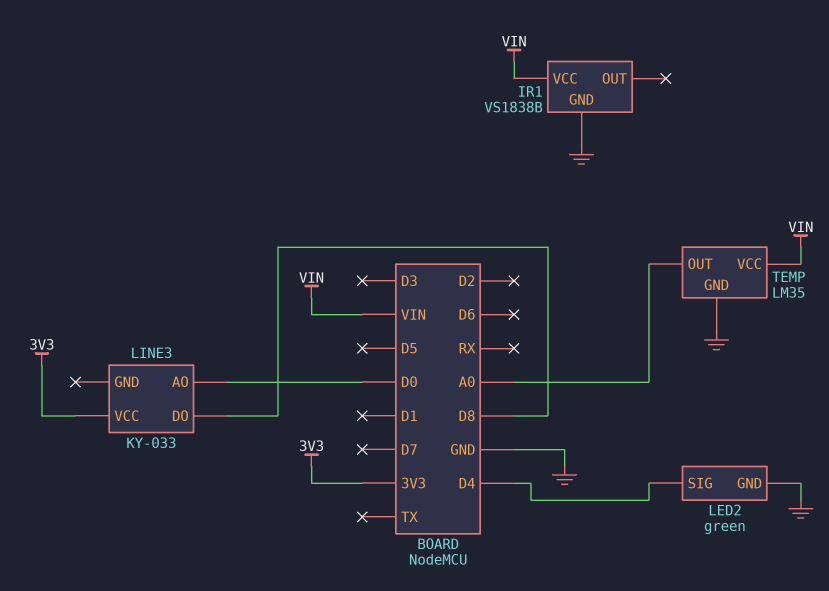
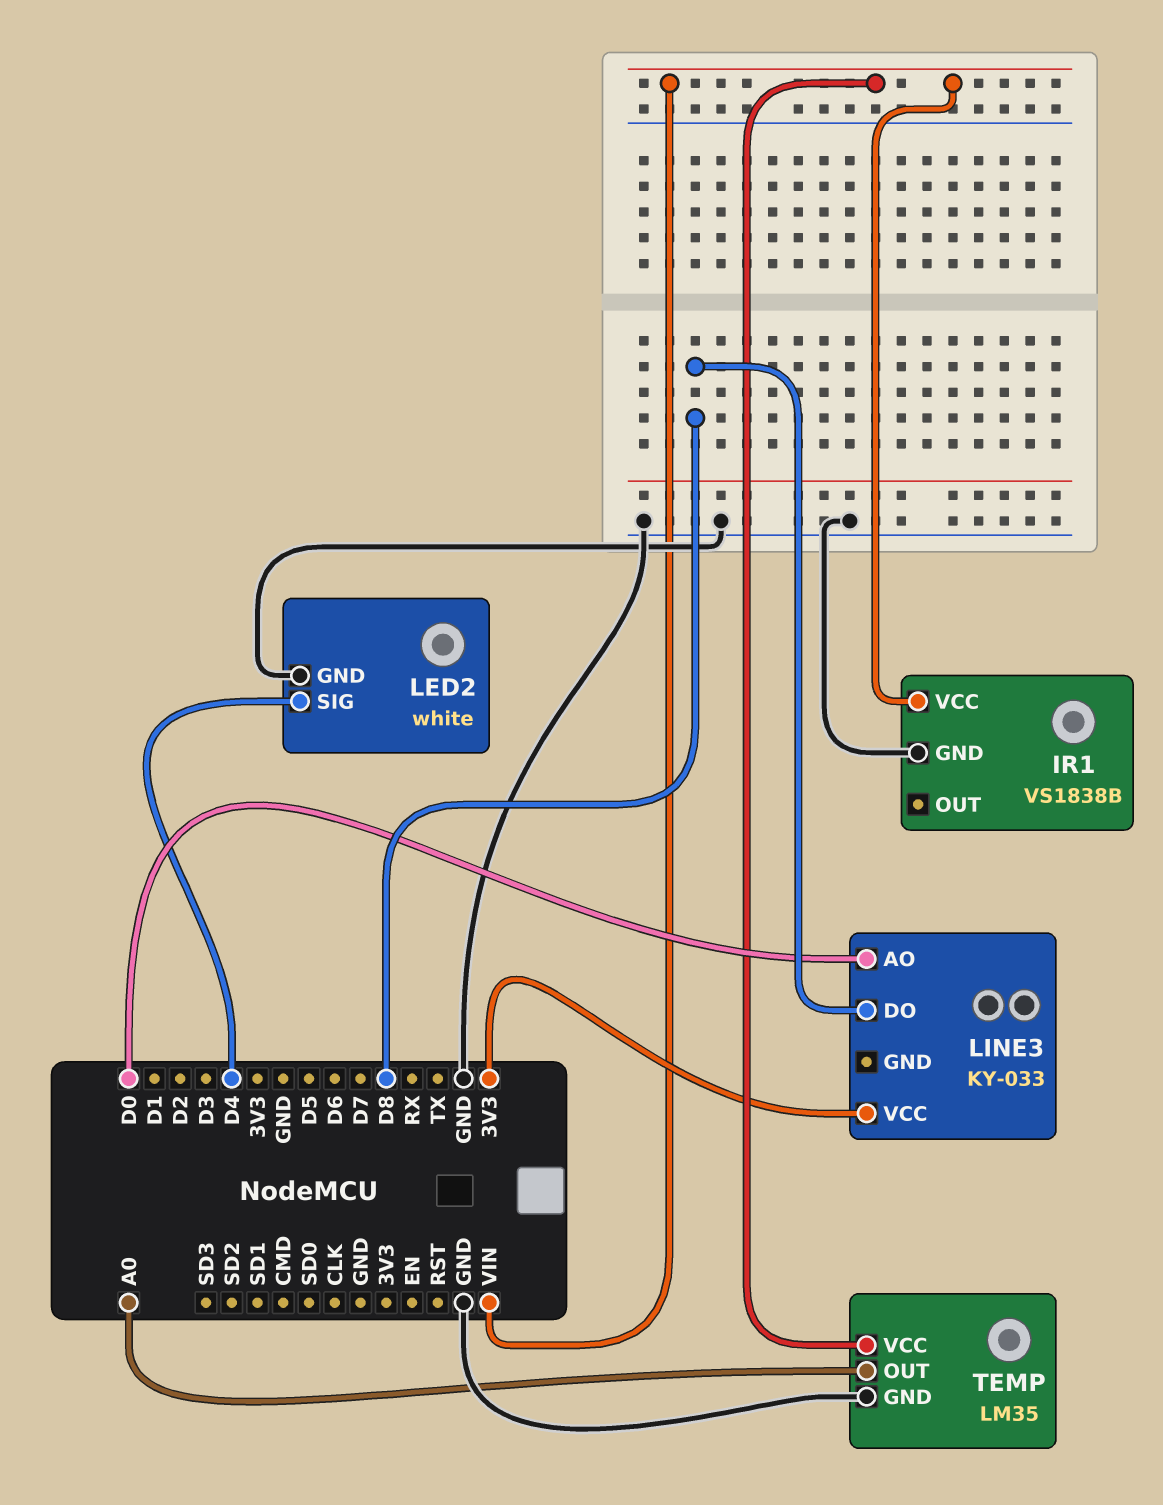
LED2: green -> white

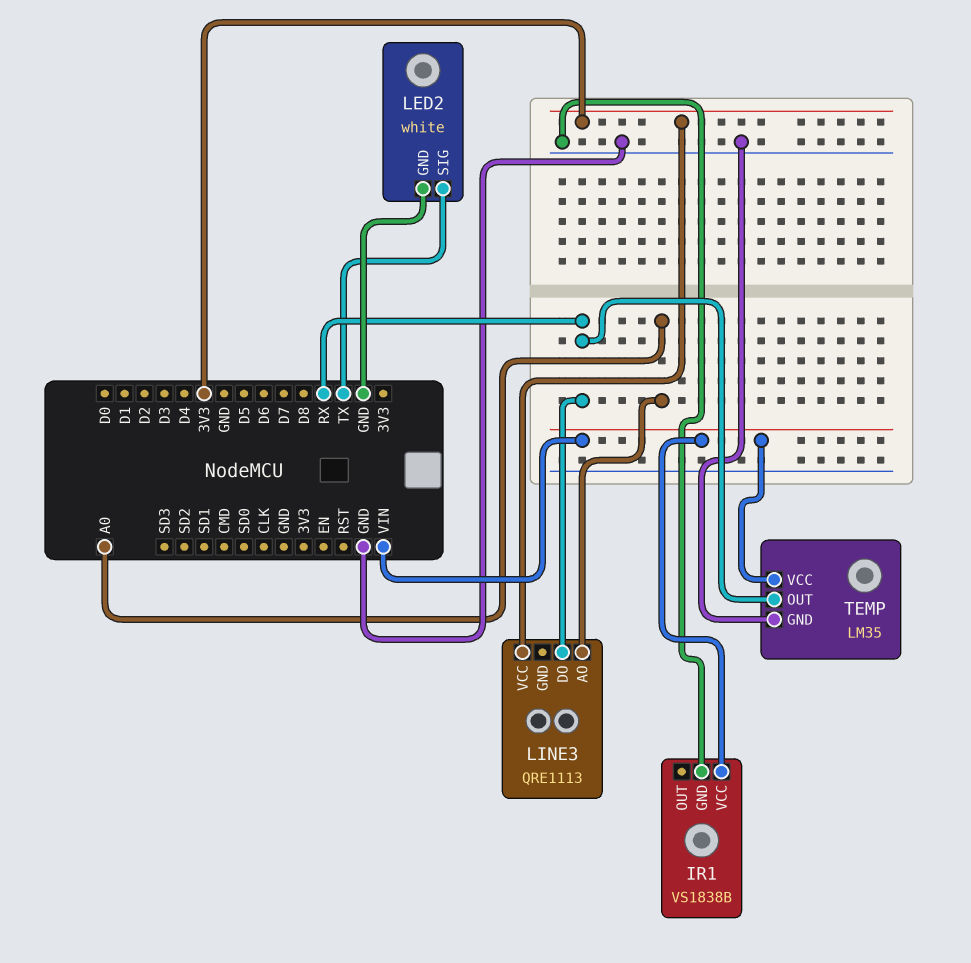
LED2 pin SIG: D4 -> TX
LINE3: KY-033 -> QRE1113
LINE3 pin AO: D0 -> A0
LINE3 pin DO: D8 -> RX
TEMP pin OUT: A0 -> RX

